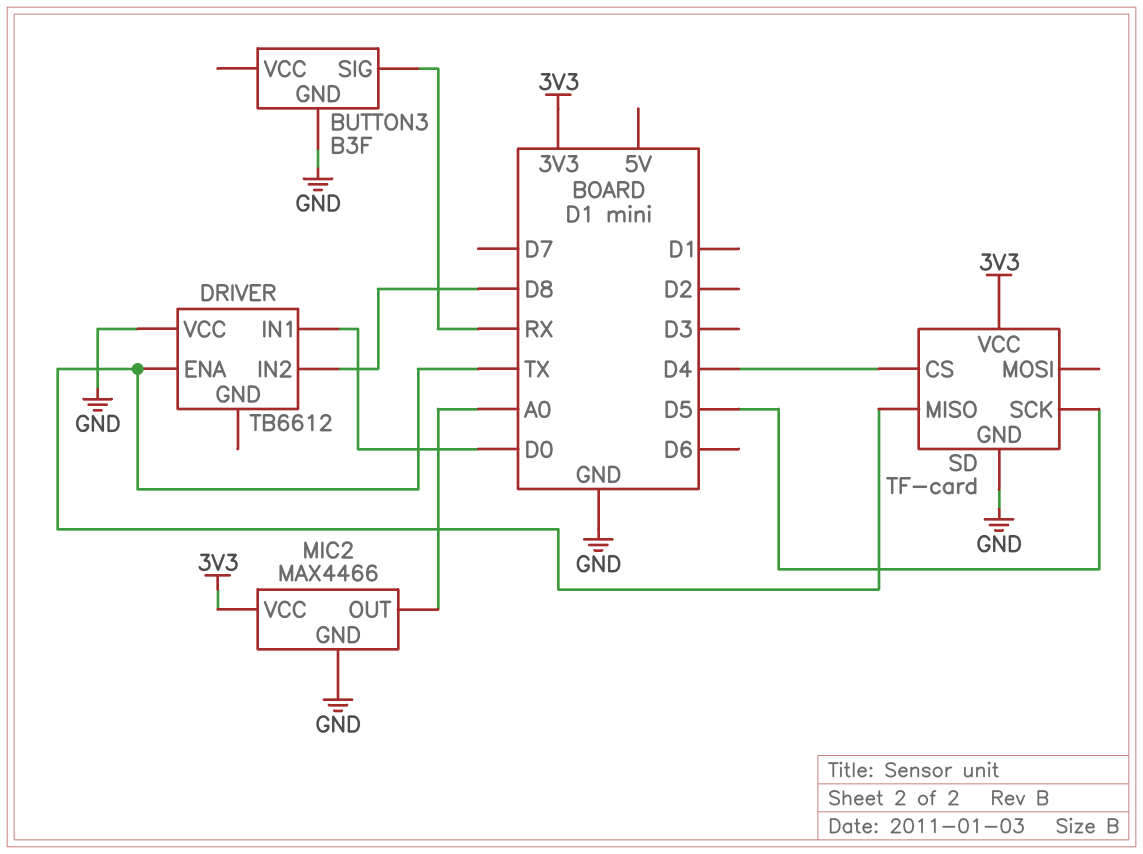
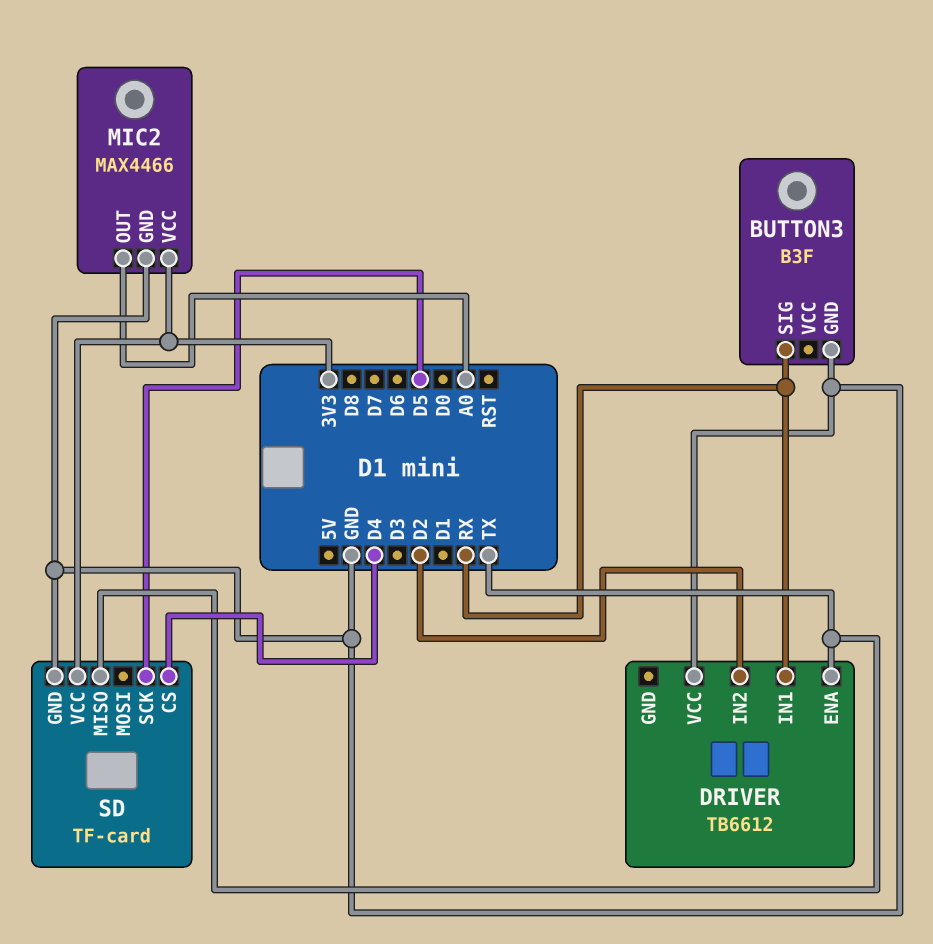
DRIVER pin IN1: D0 -> RX
DRIVER pin IN2: D8 -> D2

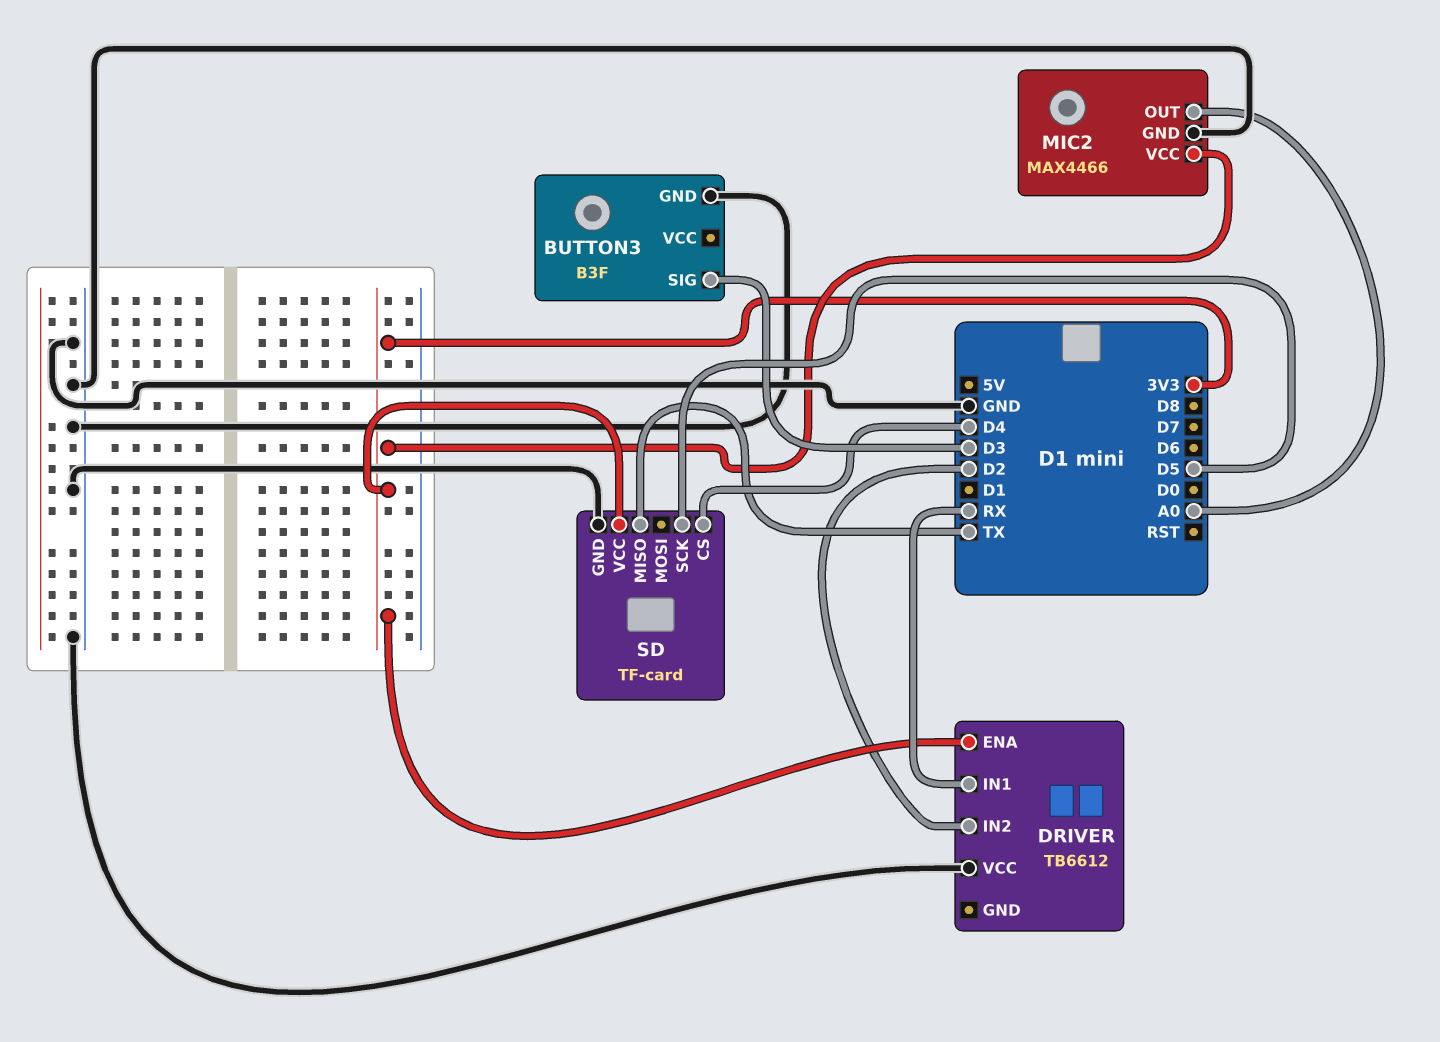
BUTTON3 pin SIG: RX -> D3
DRIVER pin ENA: TX -> 3V3

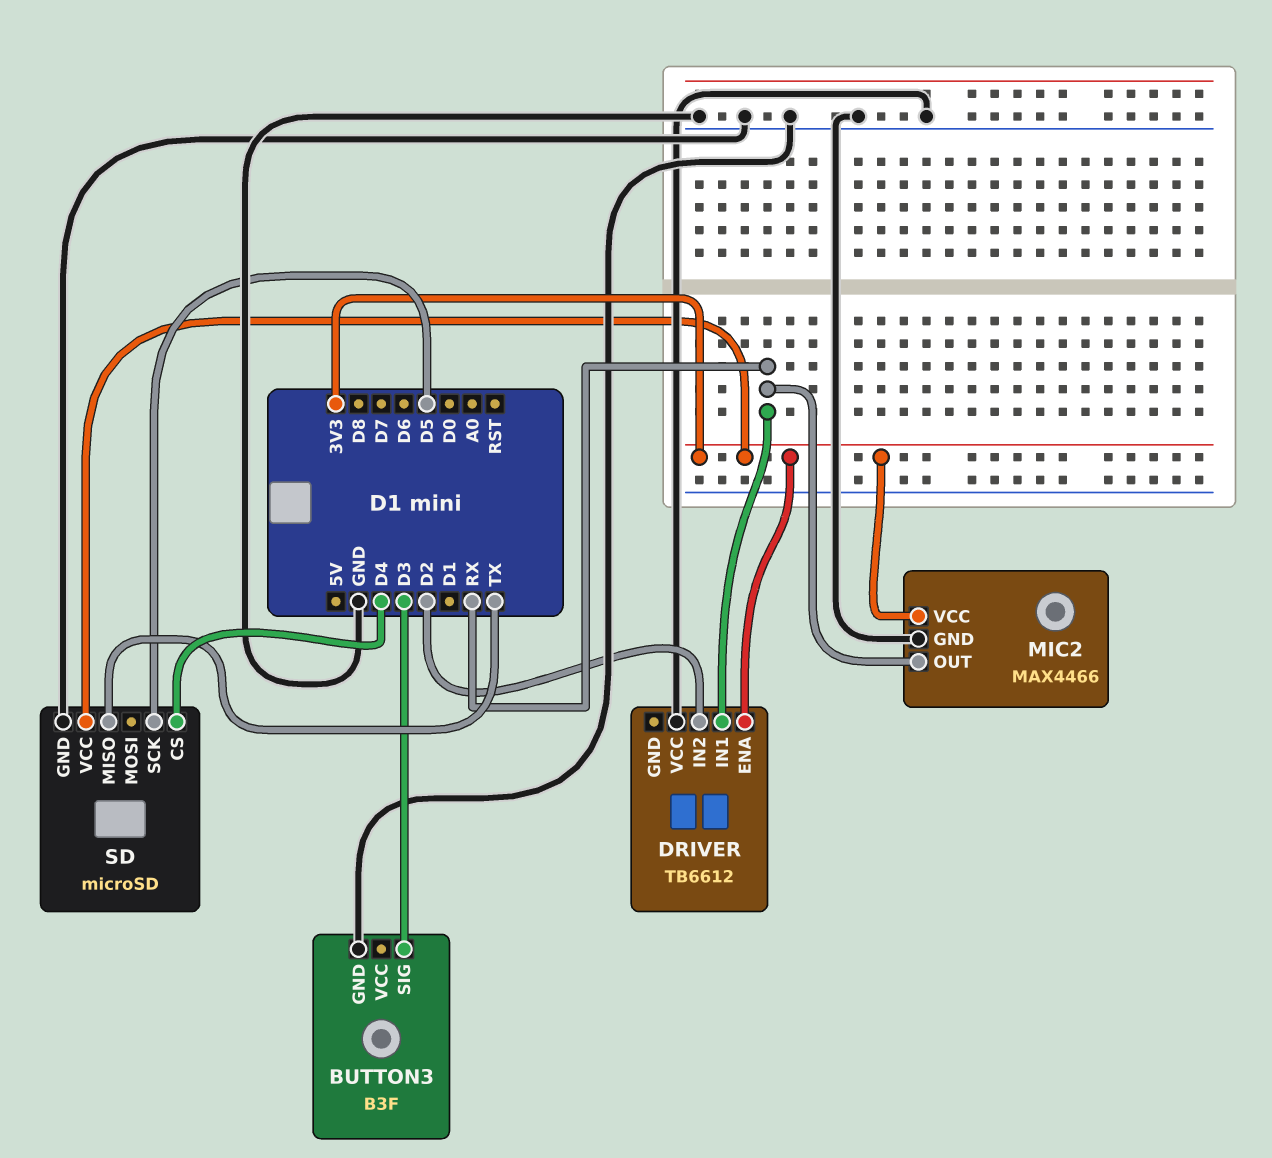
MIC2 pin OUT: A0 -> RX
SD: TF-card -> microSD

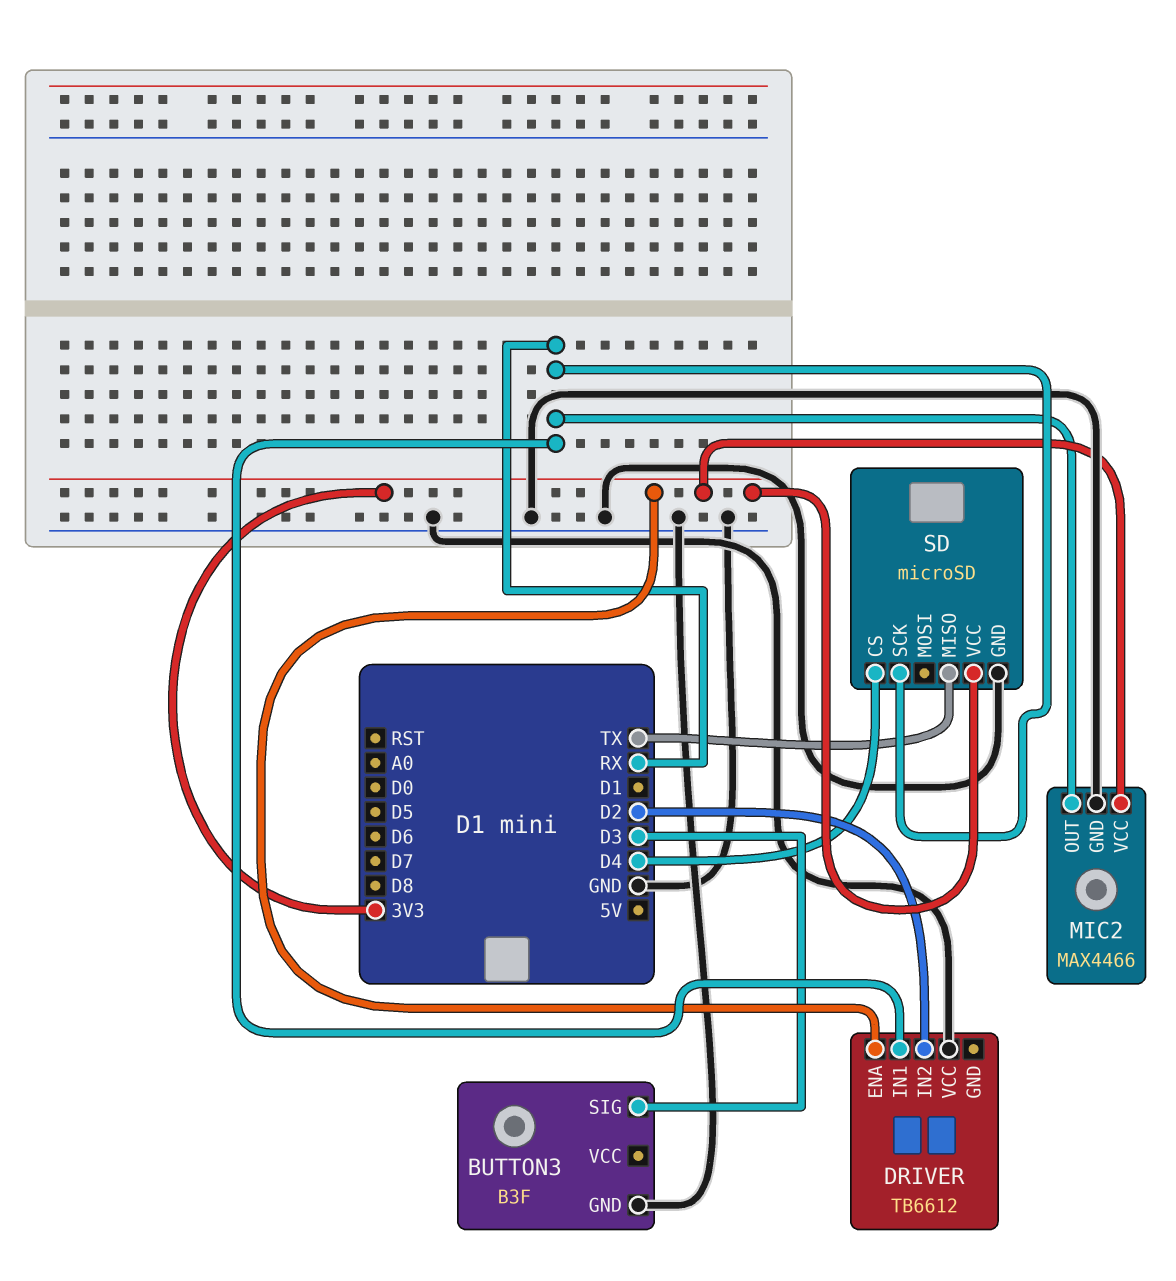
SD pin SCK: D5 -> RX

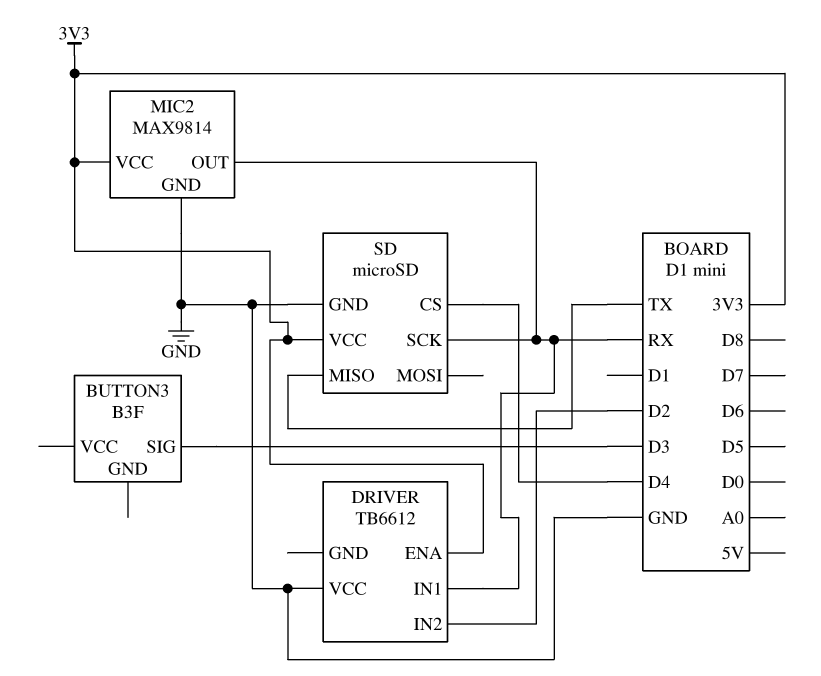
BUTTON3 pin GND: GND -> none
MIC2: MAX4466 -> MAX9814

